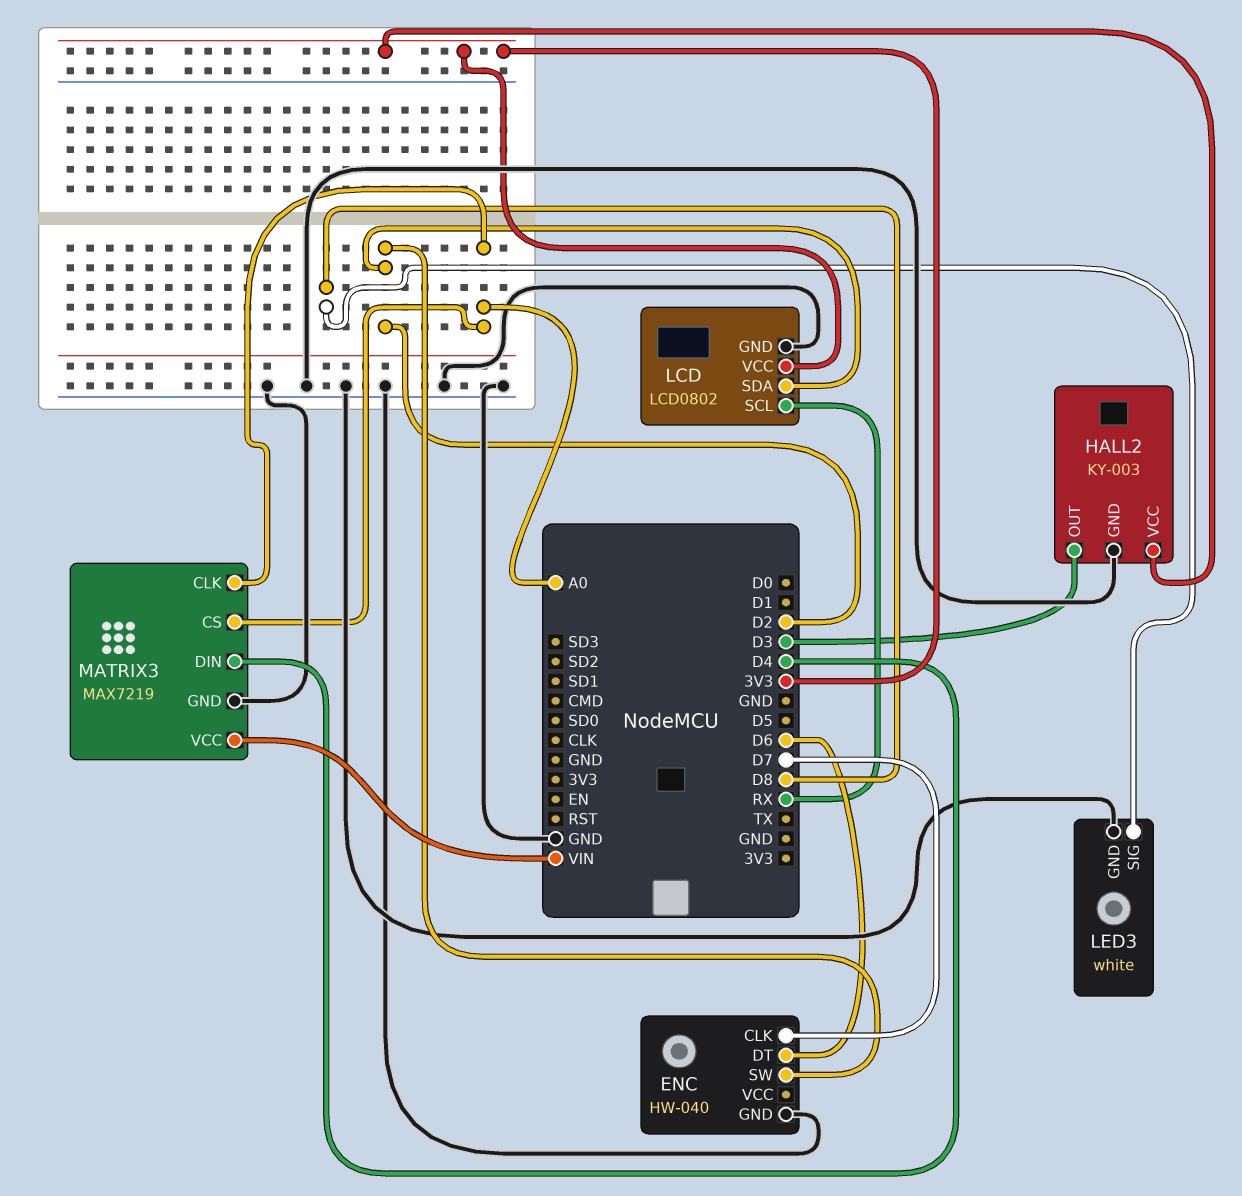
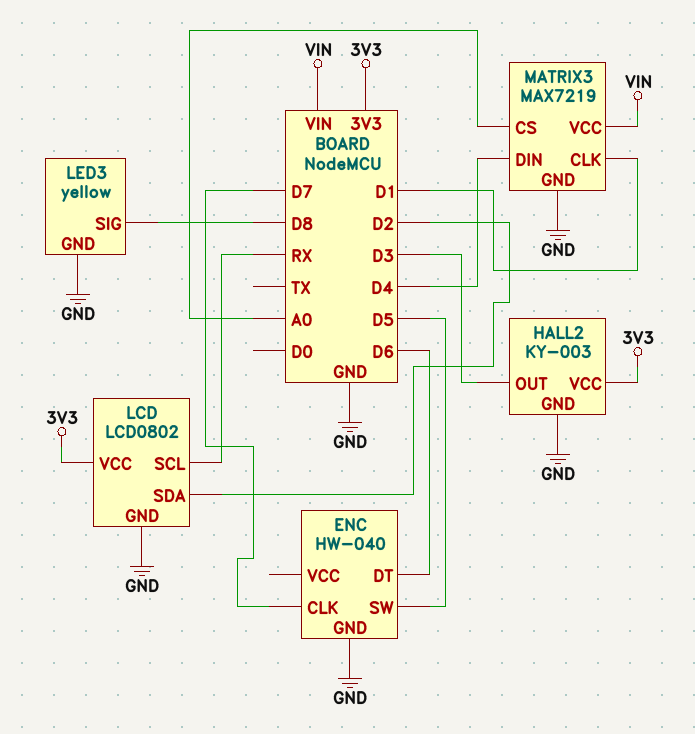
ENC pin SW: D2 -> D5
LED3: white -> yellow
MATRIX3 pin CLK: A0 -> D1

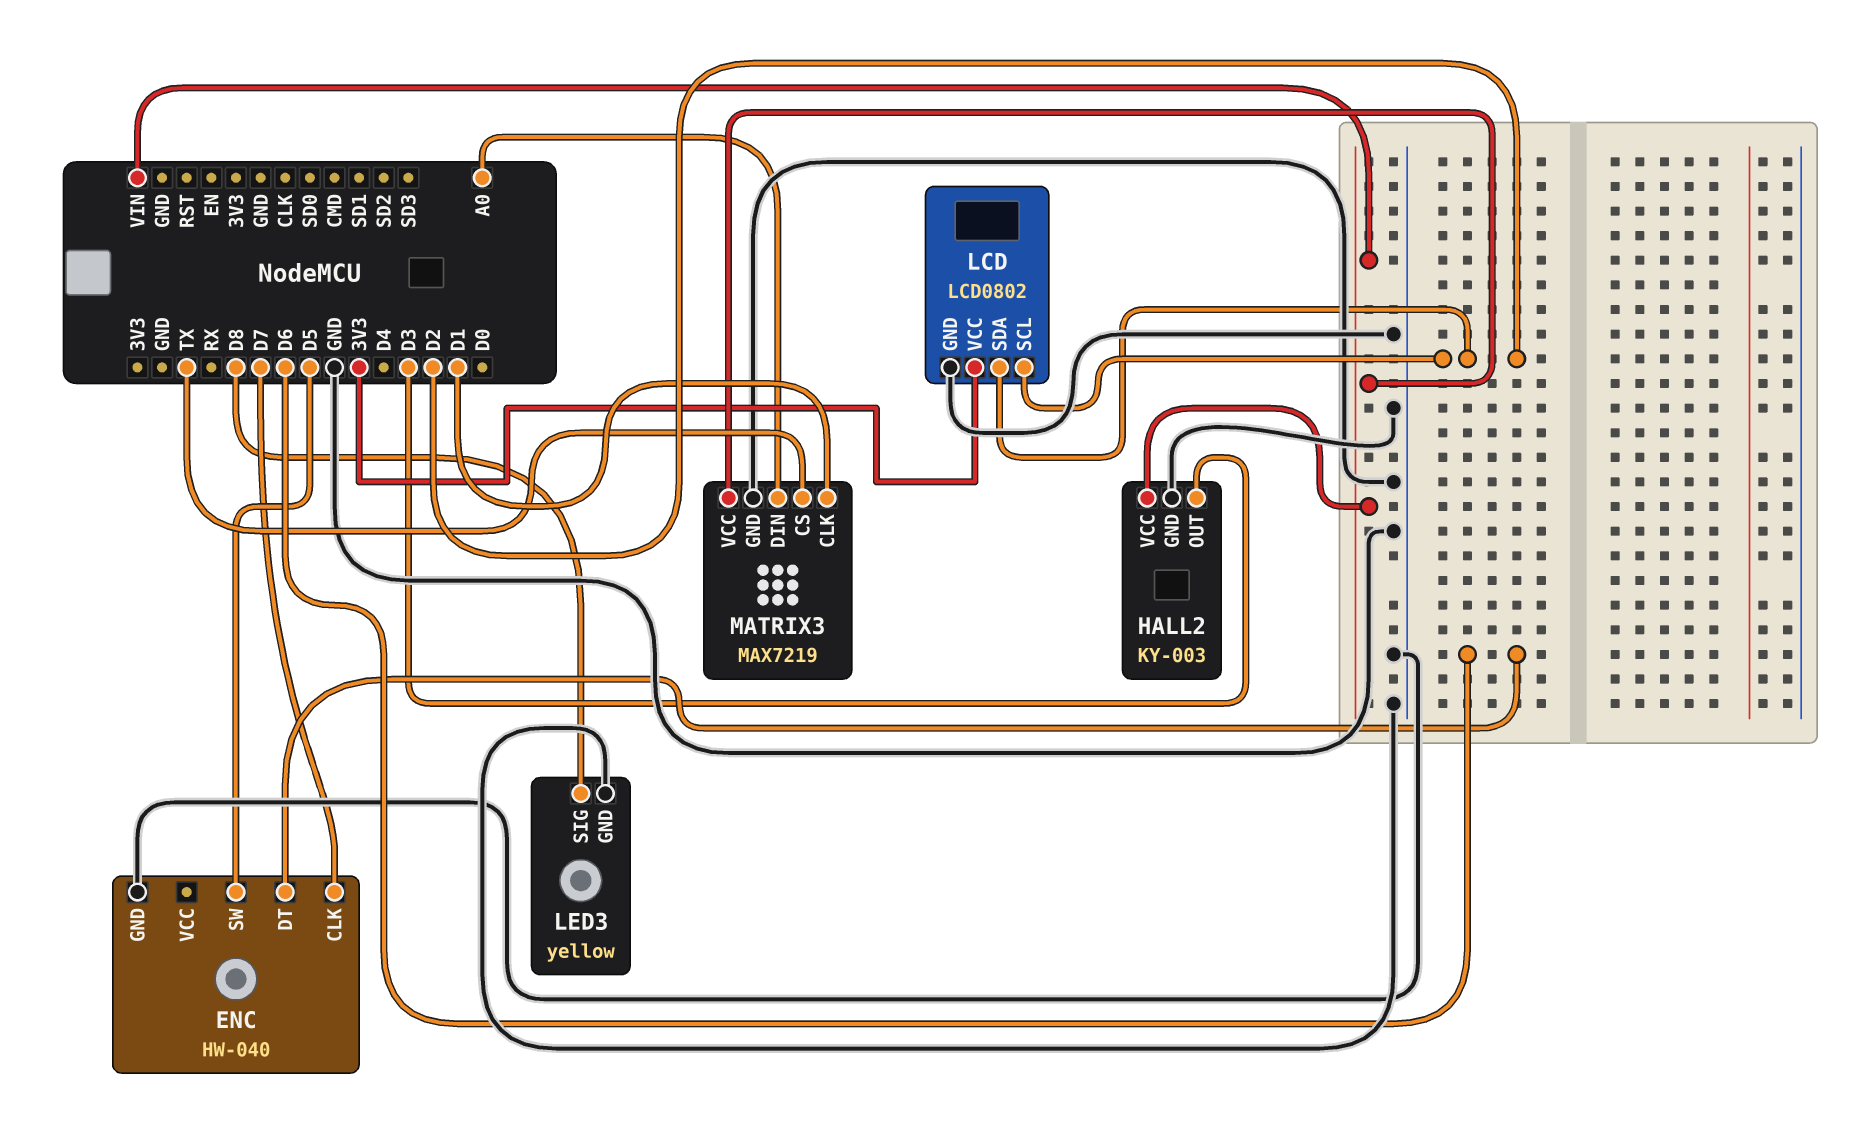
HALL2 pin VCC: 3V3 -> VIN
LCD pin SCL: RX -> D2
MATRIX3 pin CS: A0 -> TX
MATRIX3 pin DIN: D4 -> A0

